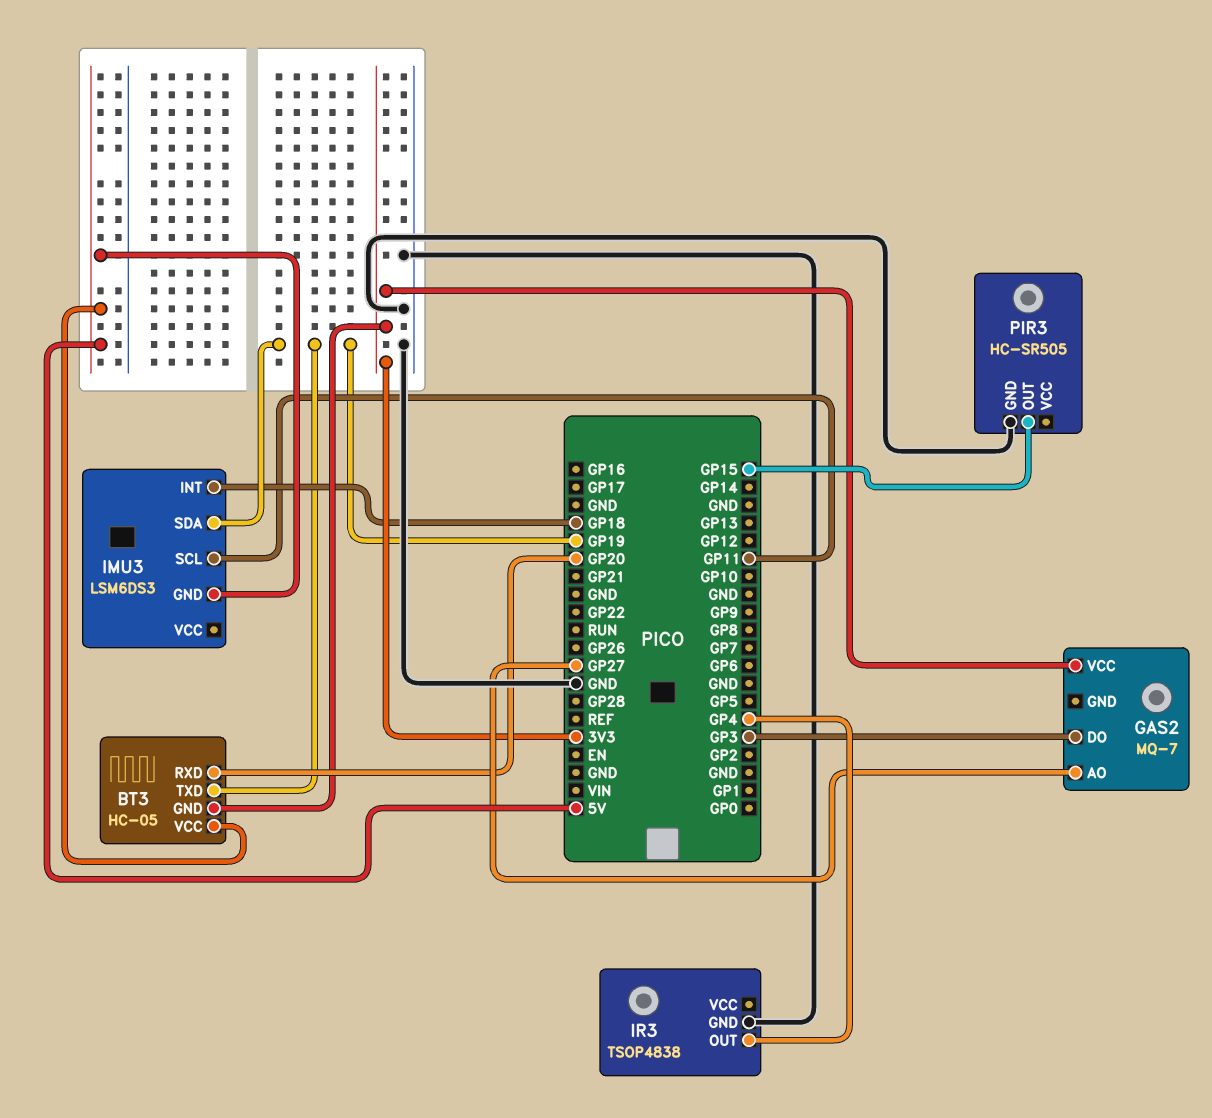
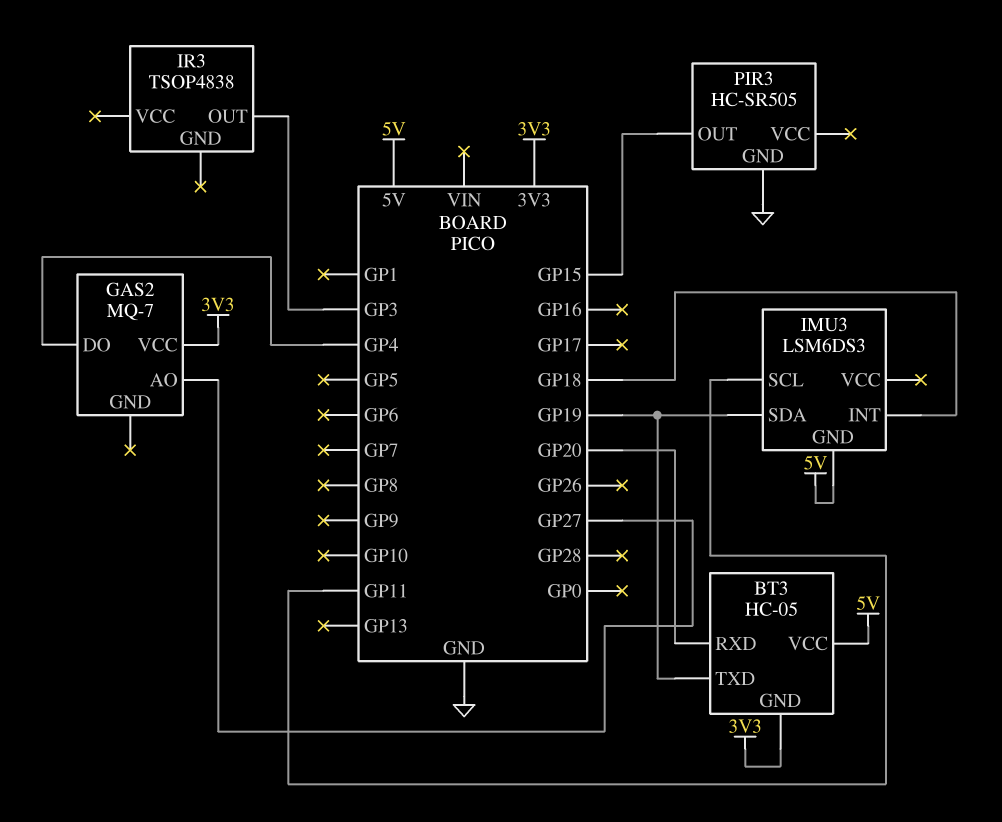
GAS2 pin DO: GP3 -> GP4
IR3 pin GND: GND -> none
IR3 pin OUT: GP4 -> GP3

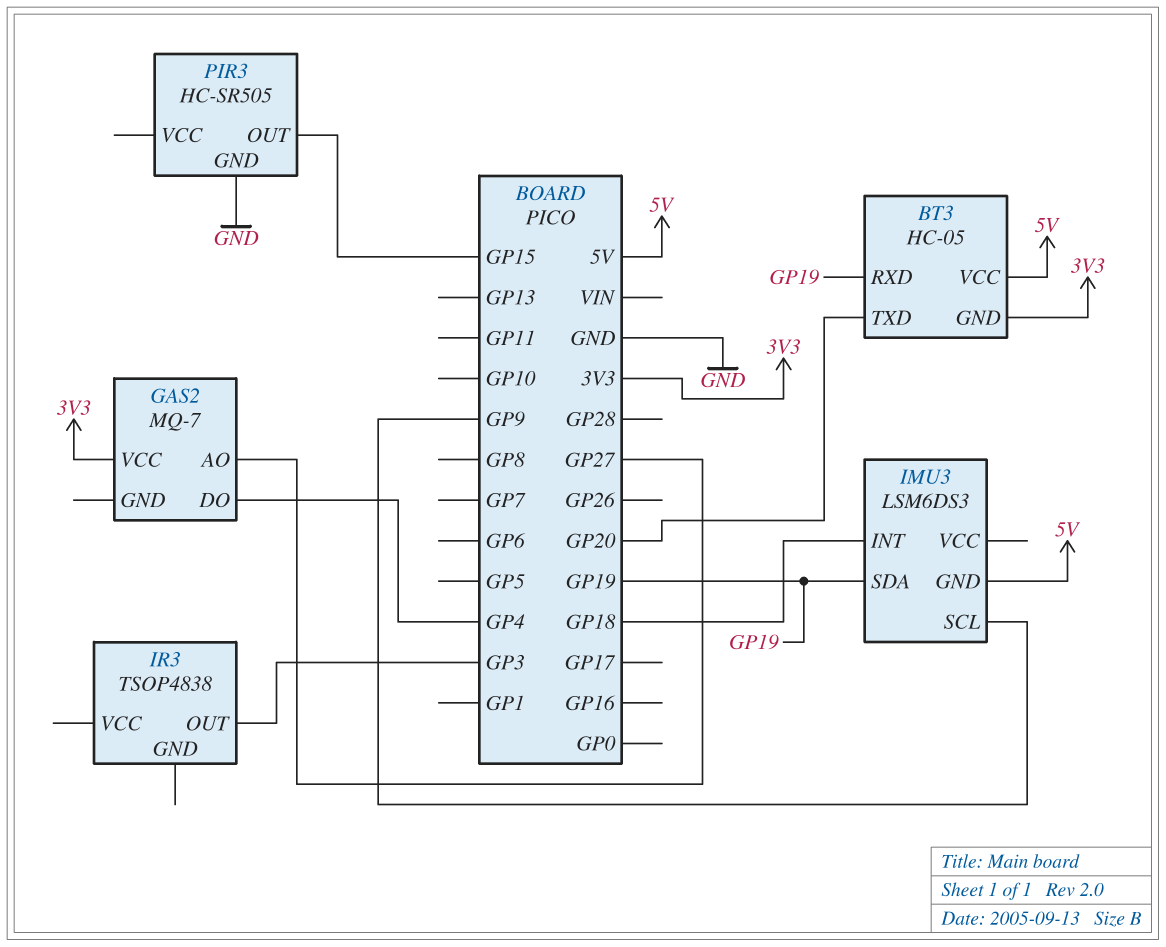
BT3 pin RXD: GP20 -> GP19
BT3 pin TXD: GP19 -> GP20
IMU3 pin SCL: GP11 -> GP9

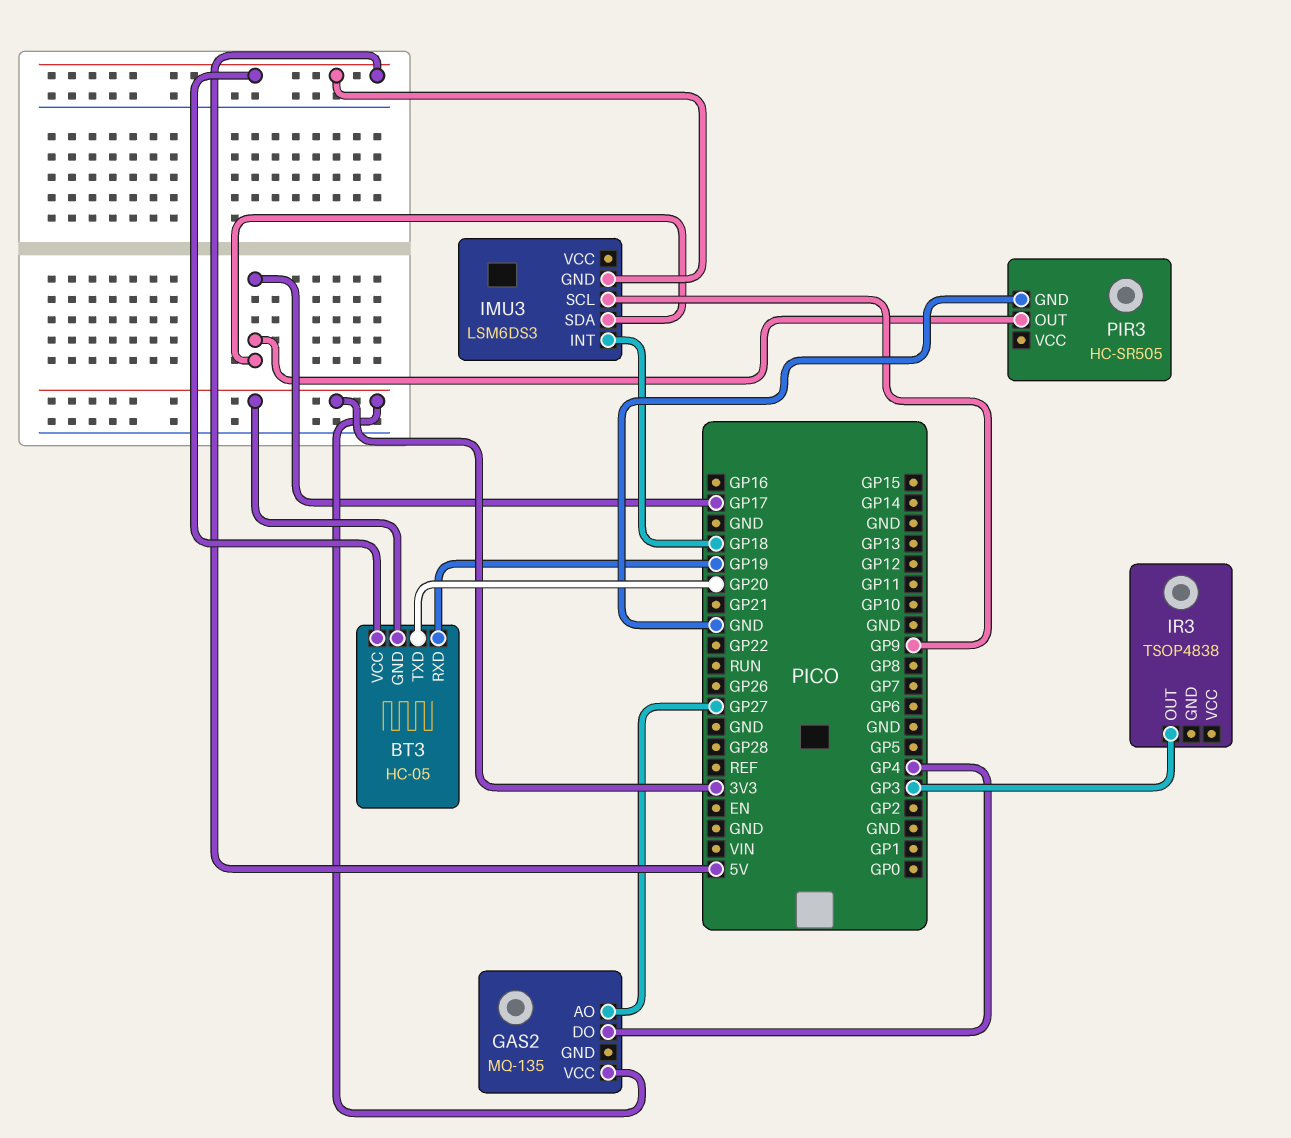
GAS2: MQ-7 -> MQ-135
IMU3 pin SDA: GP19 -> GP17
PIR3 pin OUT: GP15 -> GP17

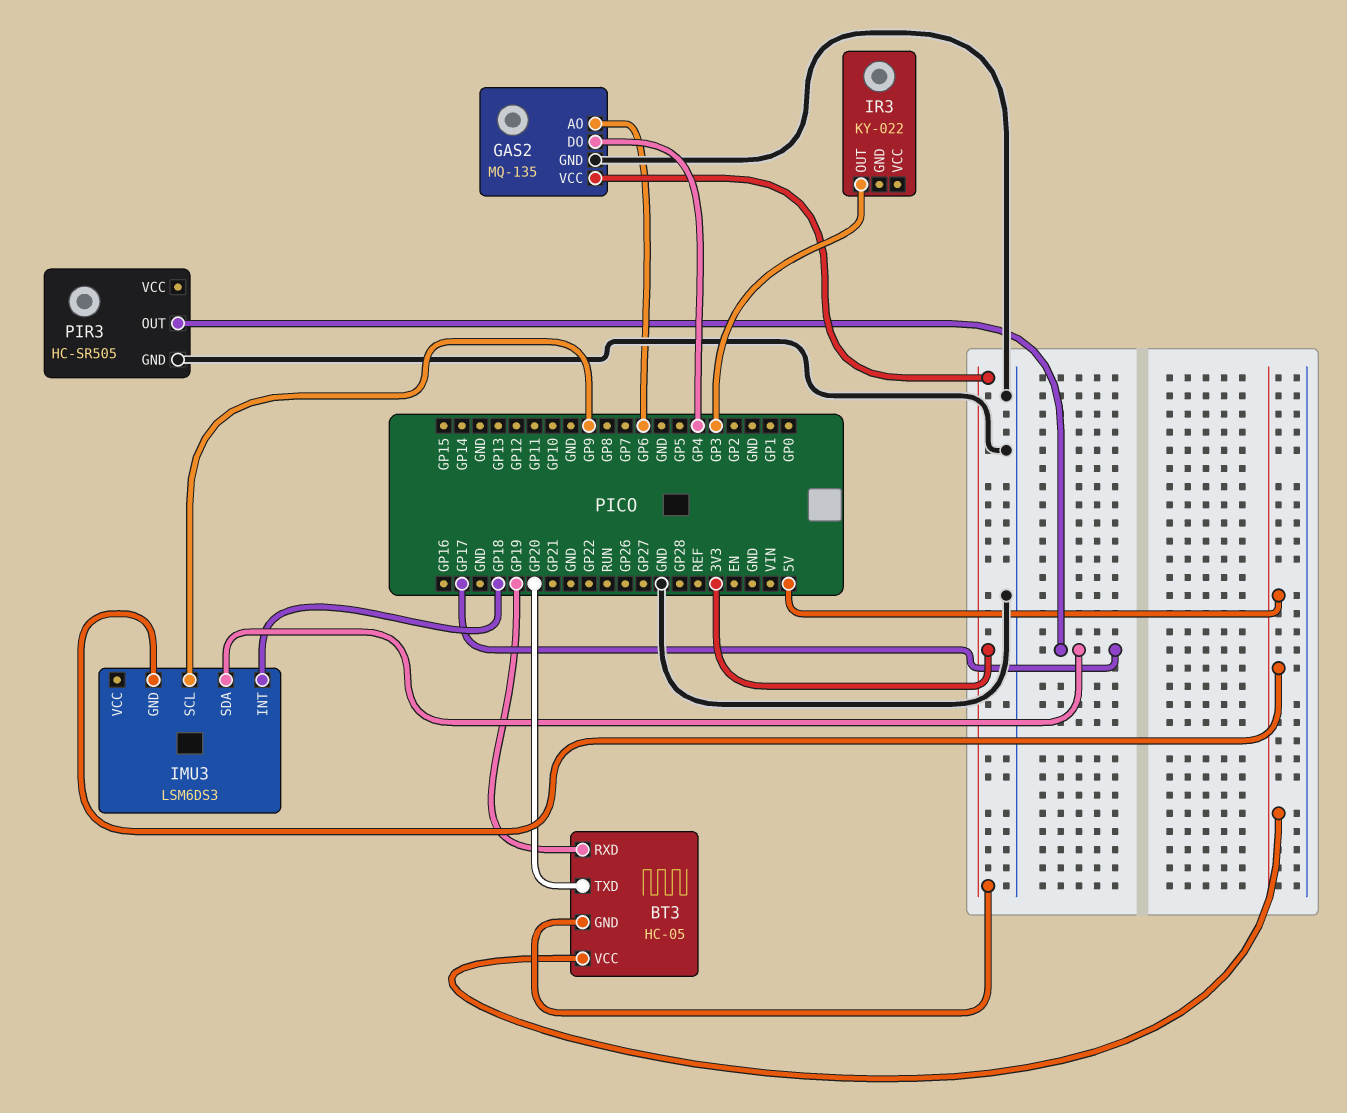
GAS2 pin AO: GP27 -> GP6
GAS2 pin GND: none -> GND
IR3: TSOP4838 -> KY-022

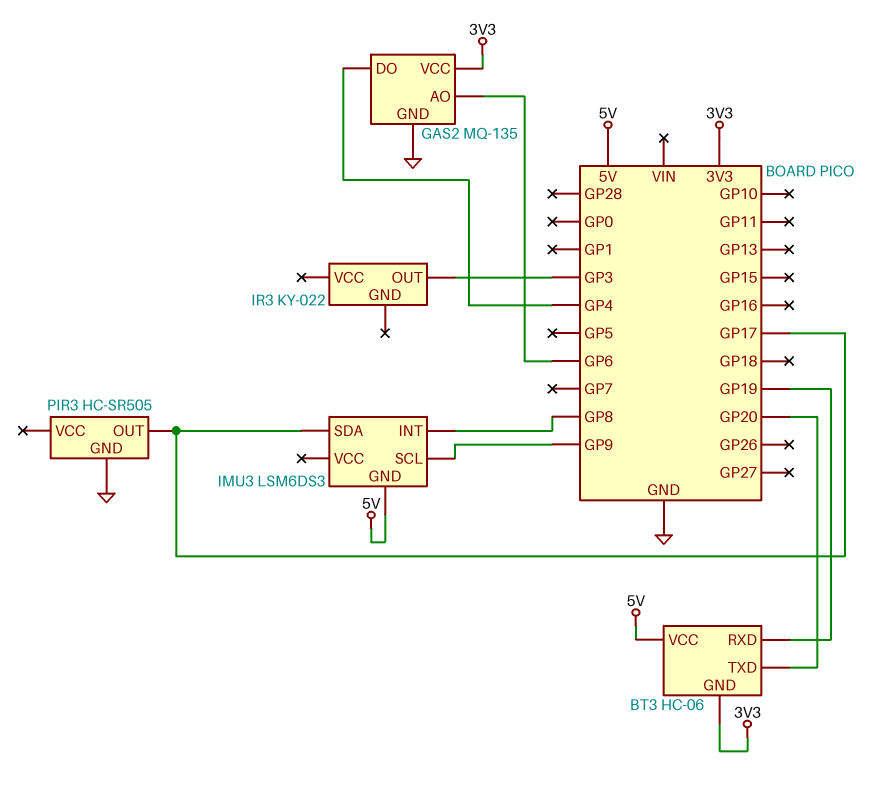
BT3: HC-05 -> HC-06
IMU3 pin INT: GP18 -> GP8

